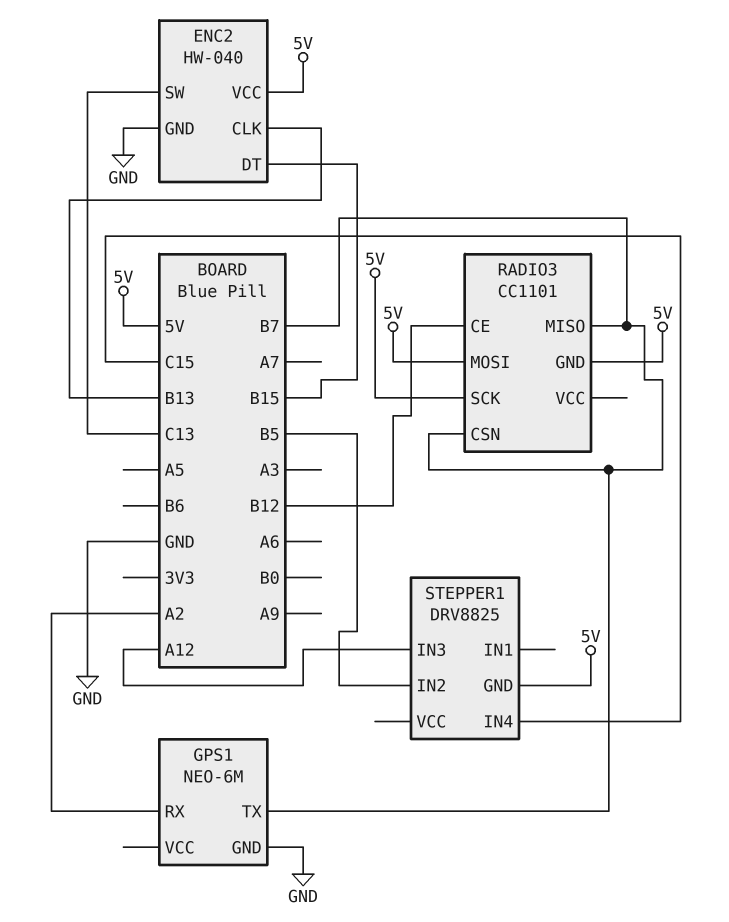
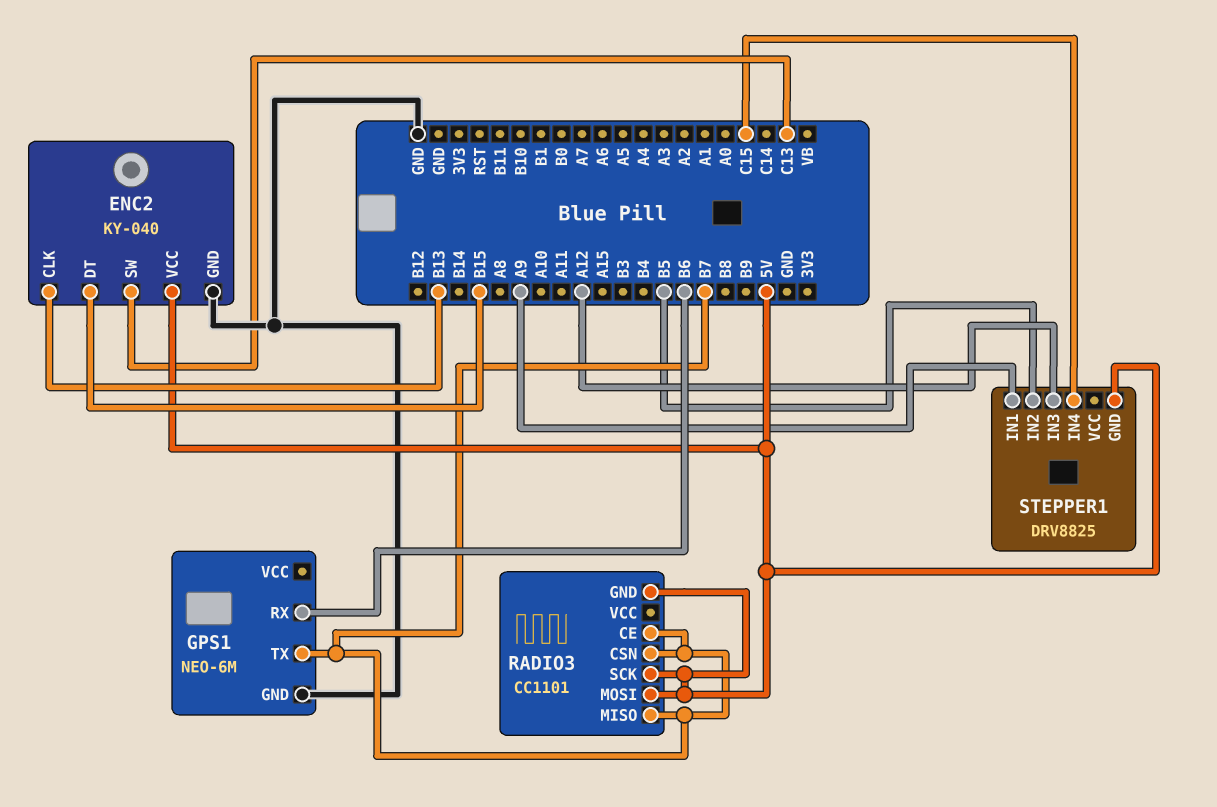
ENC2: HW-040 -> KY-040
GPS1 pin RX: A2 -> B6
RADIO3 pin CE: B12 -> B7
STEPPER1 pin IN1: none -> A9

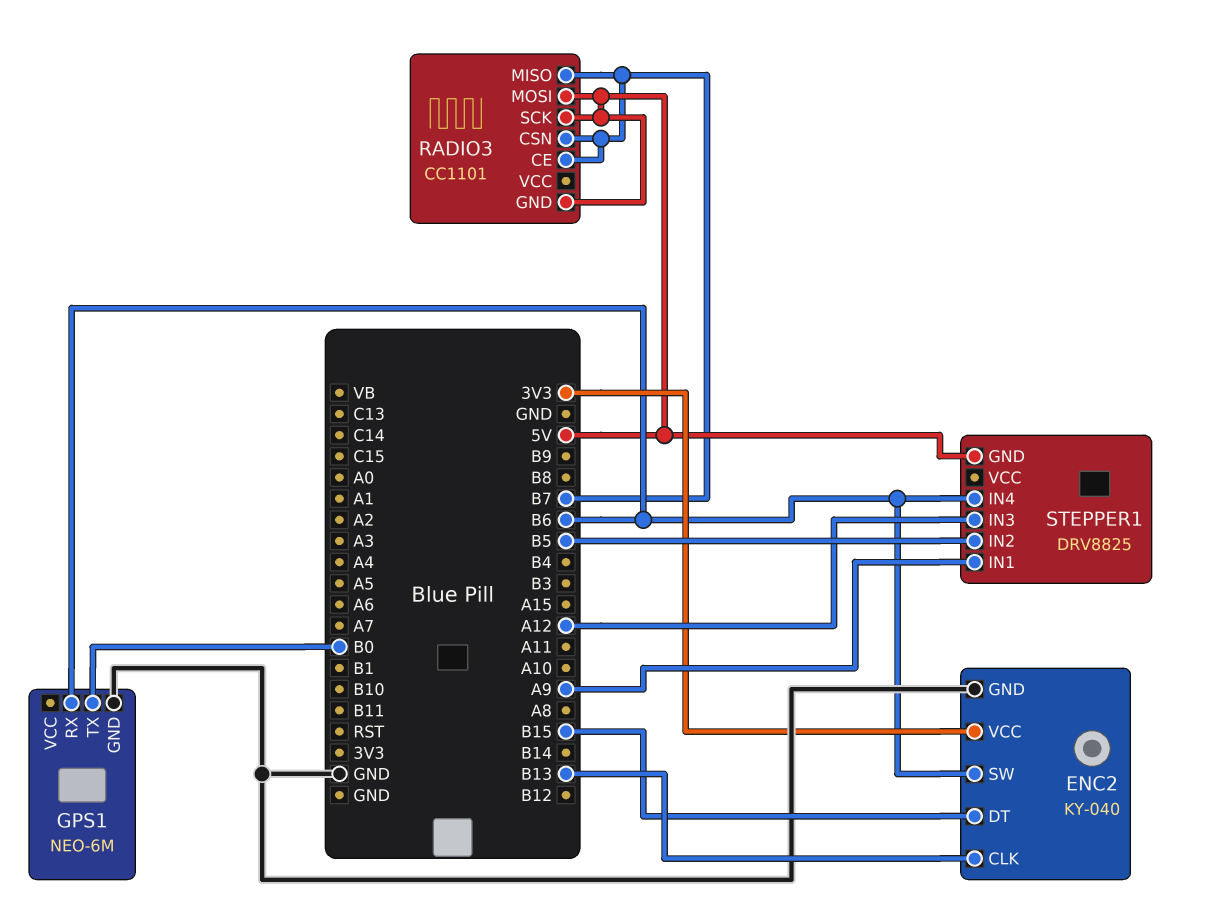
ENC2 pin SW: C13 -> B6
ENC2 pin VCC: 5V -> 3V3
GPS1 pin TX: B7 -> B0
STEPPER1 pin IN4: C15 -> B6

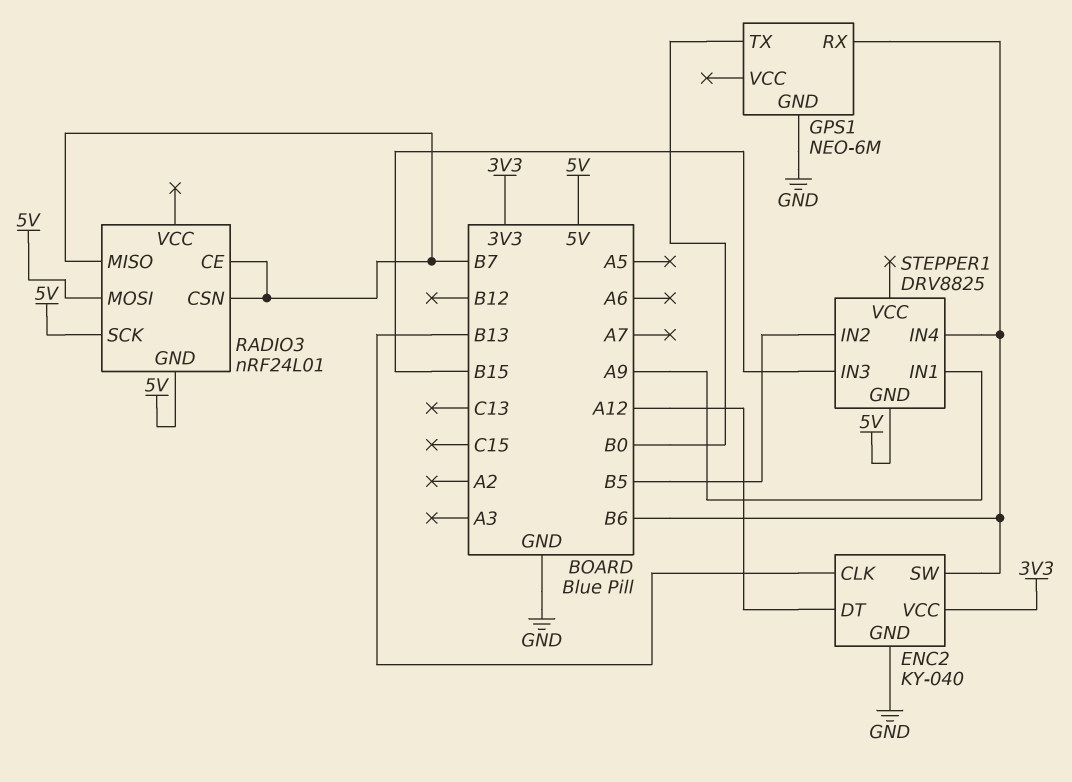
ENC2 pin DT: B15 -> A12
RADIO3: CC1101 -> nRF24L01
STEPPER1 pin IN3: A12 -> B15

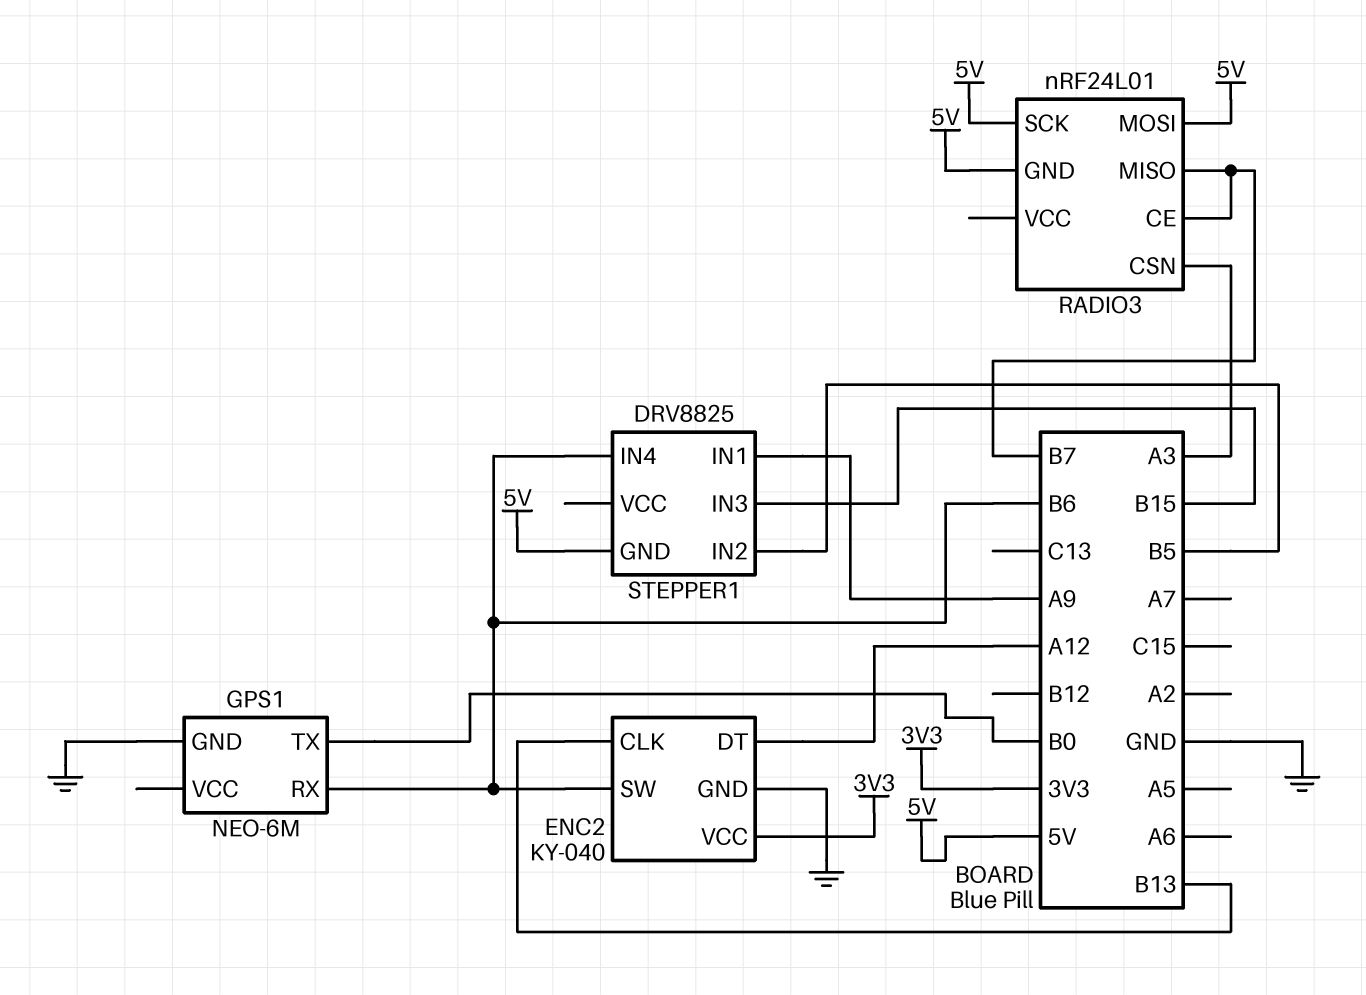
RADIO3 pin CSN: B7 -> A3

